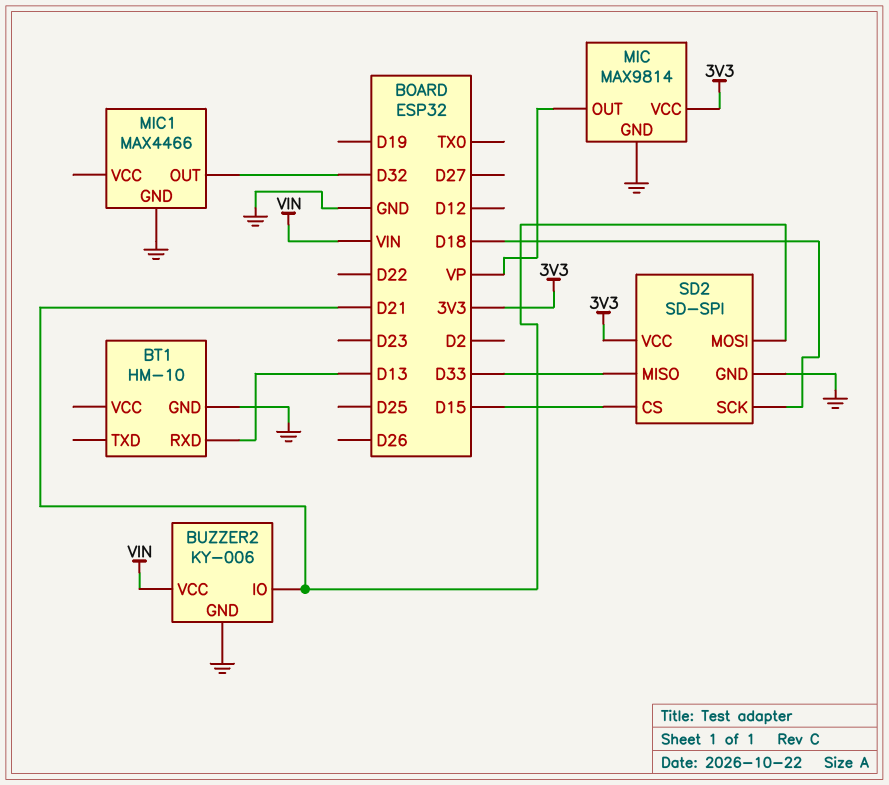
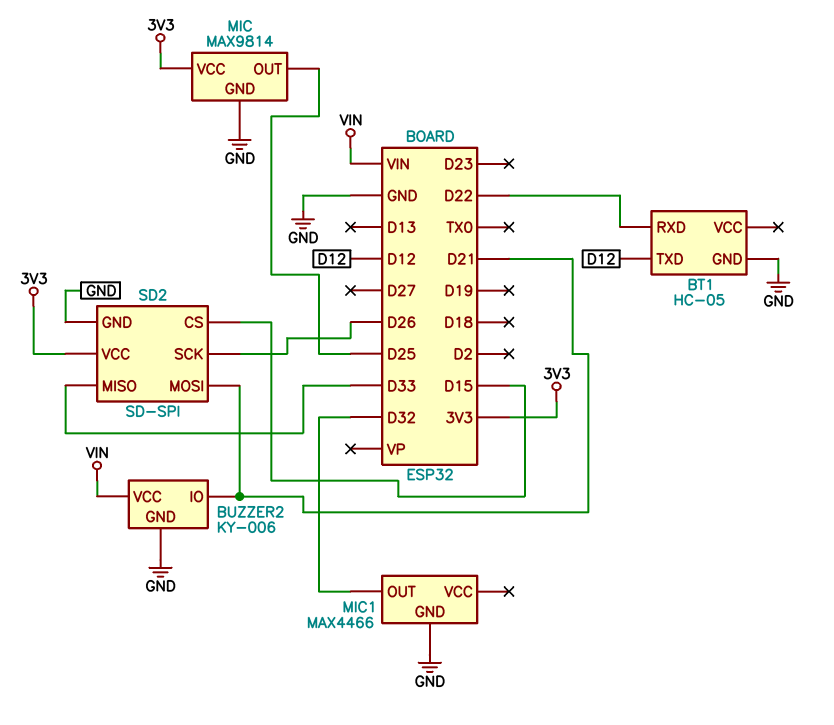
BT1: HM-10 -> HC-05
BT1 pin RXD: D13 -> D22
BT1 pin TXD: none -> D12
MIC pin OUT: VP -> D25
SD2 pin SCK: D18 -> D26

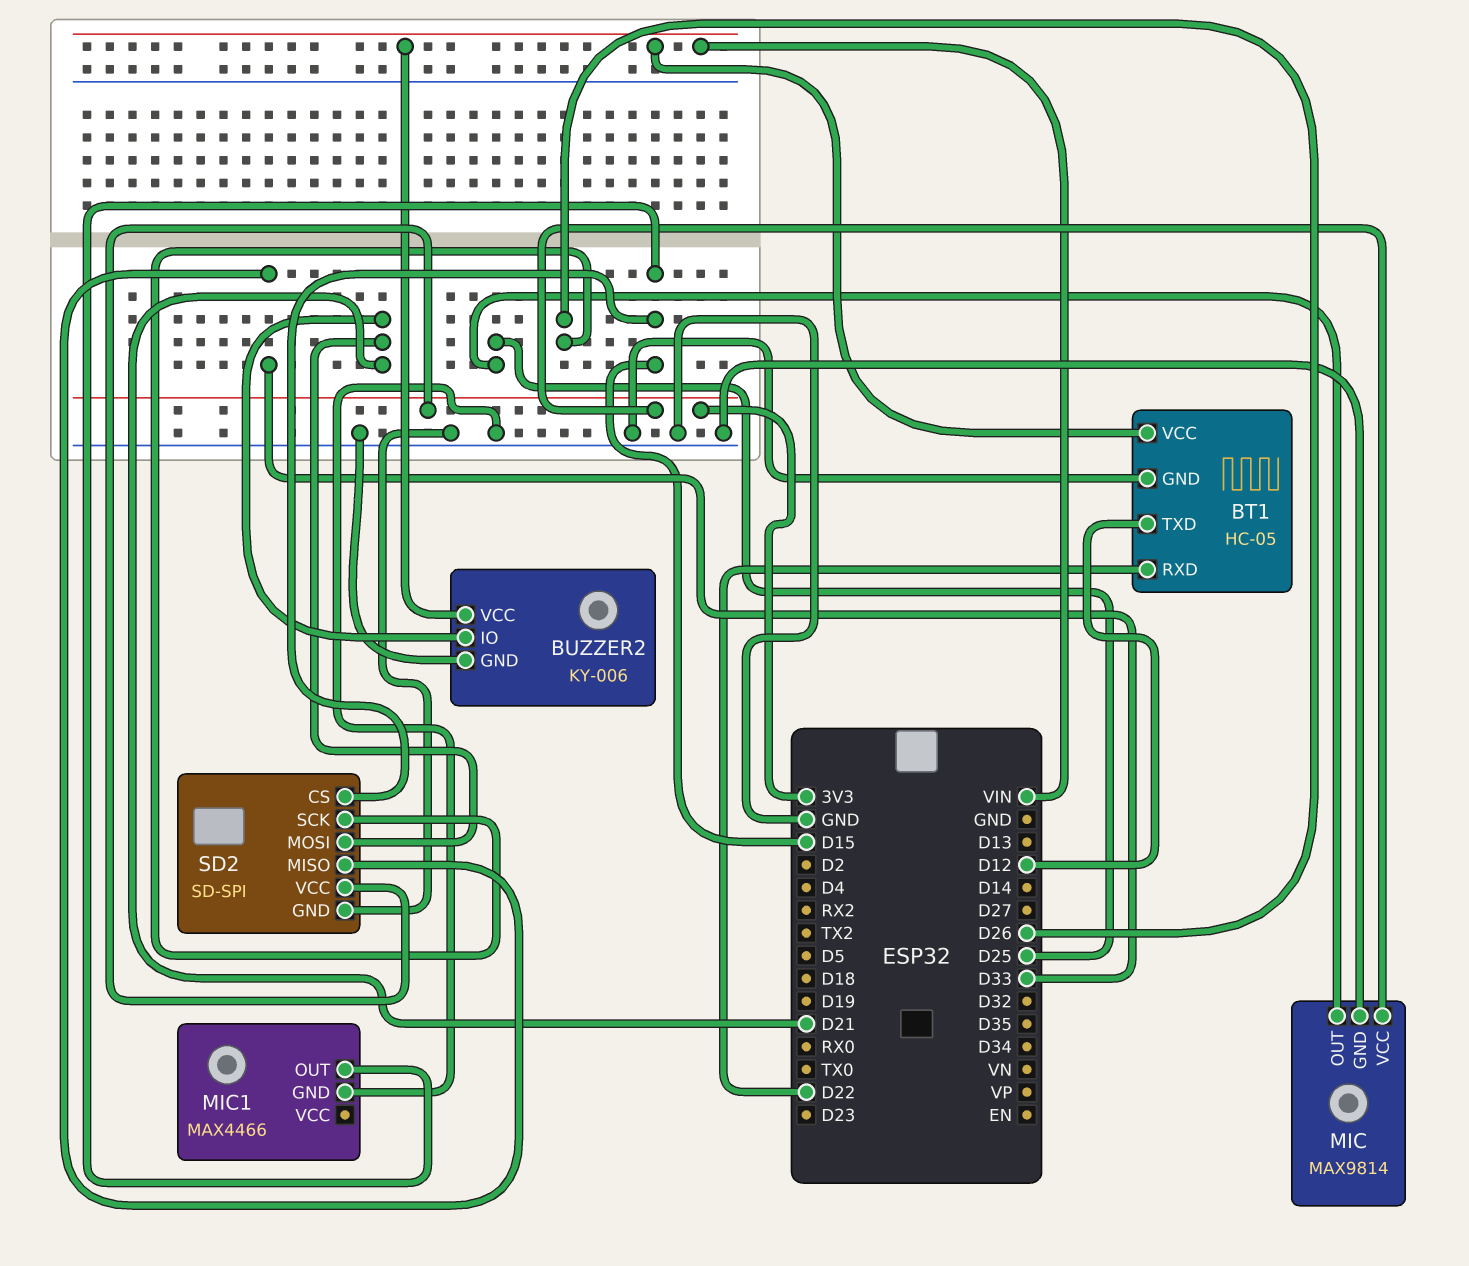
BT1 pin VCC: none -> VIN
MIC1 pin OUT: D32 -> D15

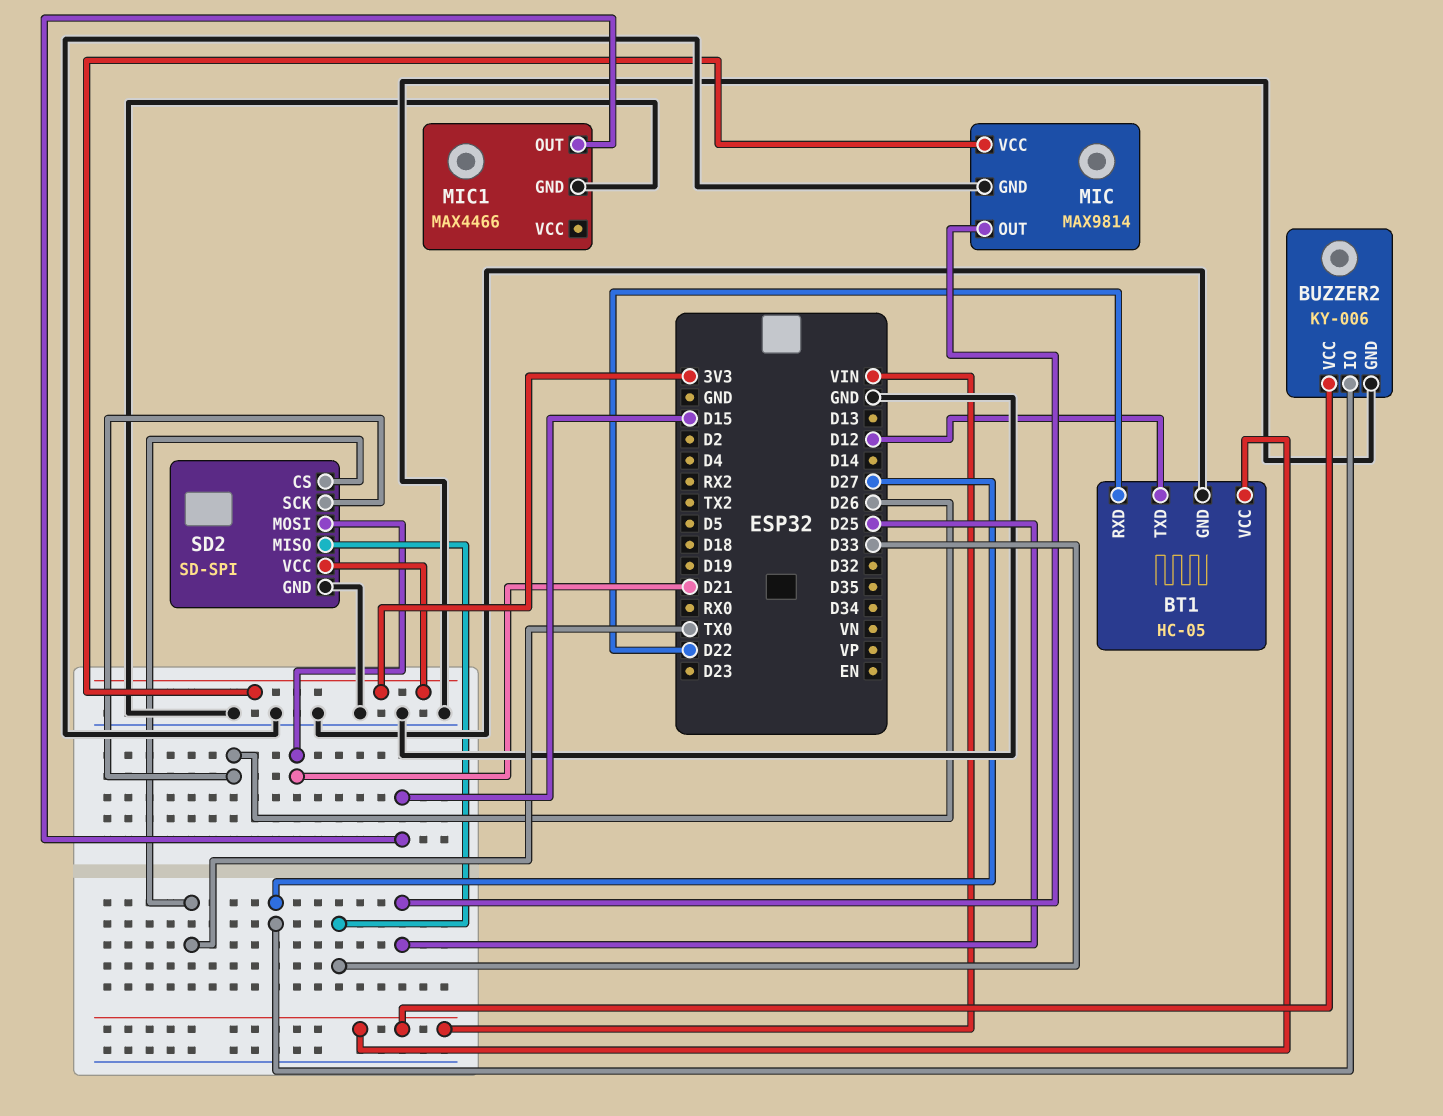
BUZZER2 pin IO: D21 -> D27
SD2 pin CS: D15 -> TX0

